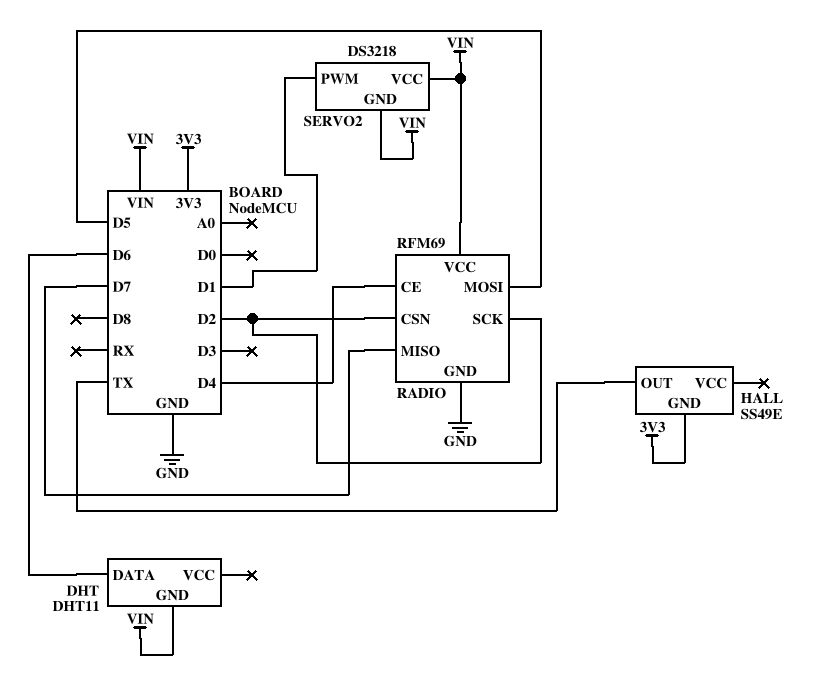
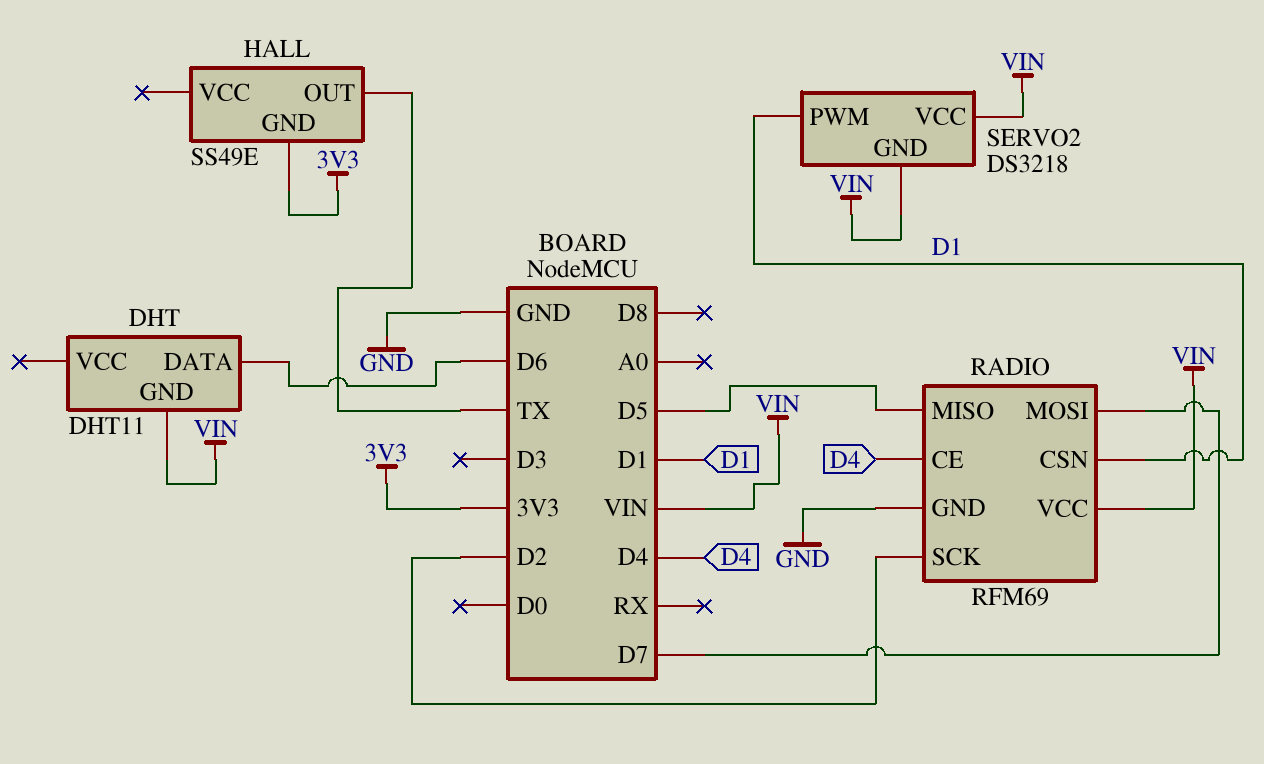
RADIO pin CSN: D2 -> D1
RADIO pin MISO: D7 -> D5
RADIO pin MOSI: D5 -> D7

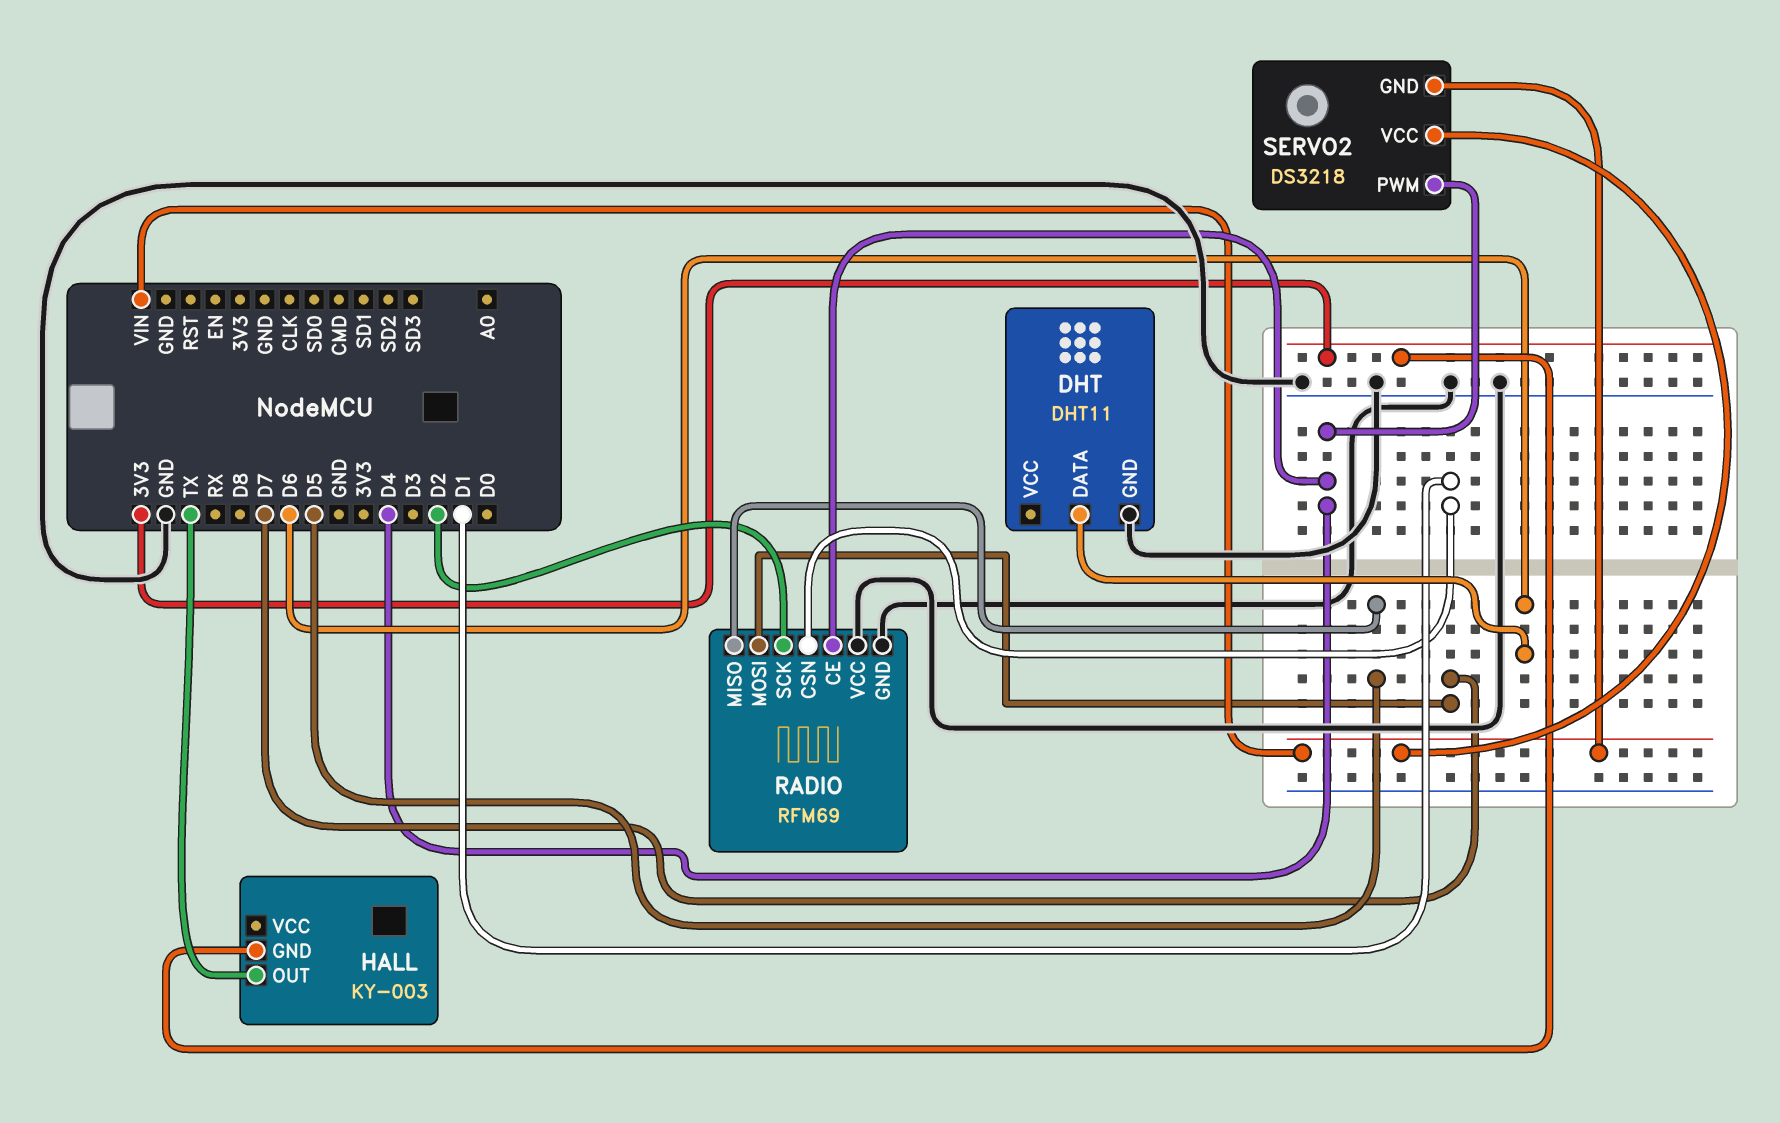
DHT pin GND: VIN -> GND
HALL: SS49E -> KY-003
RADIO pin VCC: VIN -> GND
SERVO2 pin PWM: D1 -> D4

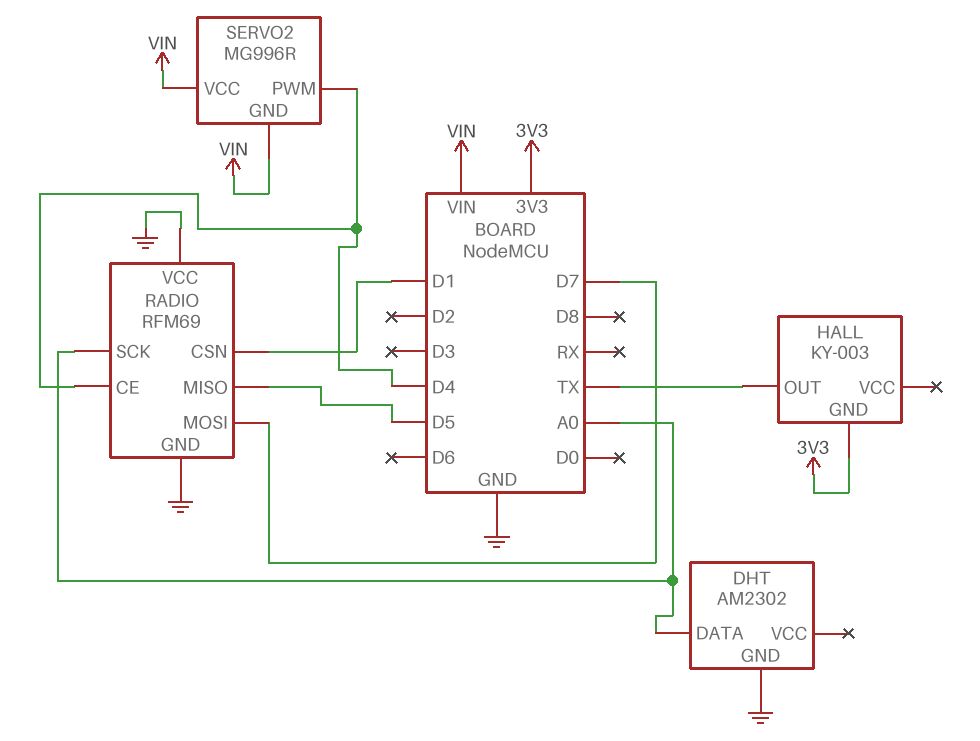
DHT: DHT11 -> AM2302
DHT pin DATA: D6 -> A0
RADIO pin SCK: D2 -> A0
SERVO2: DS3218 -> MG996R

